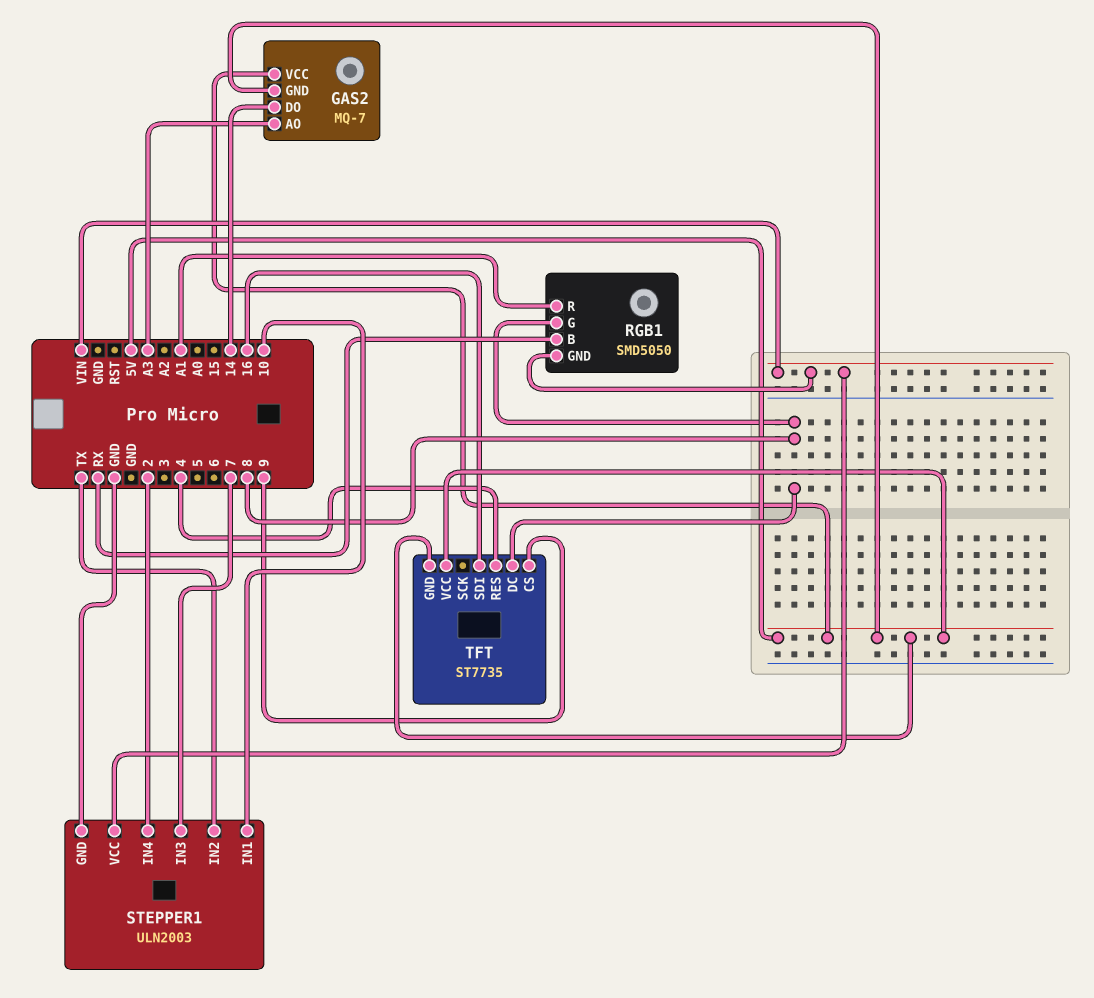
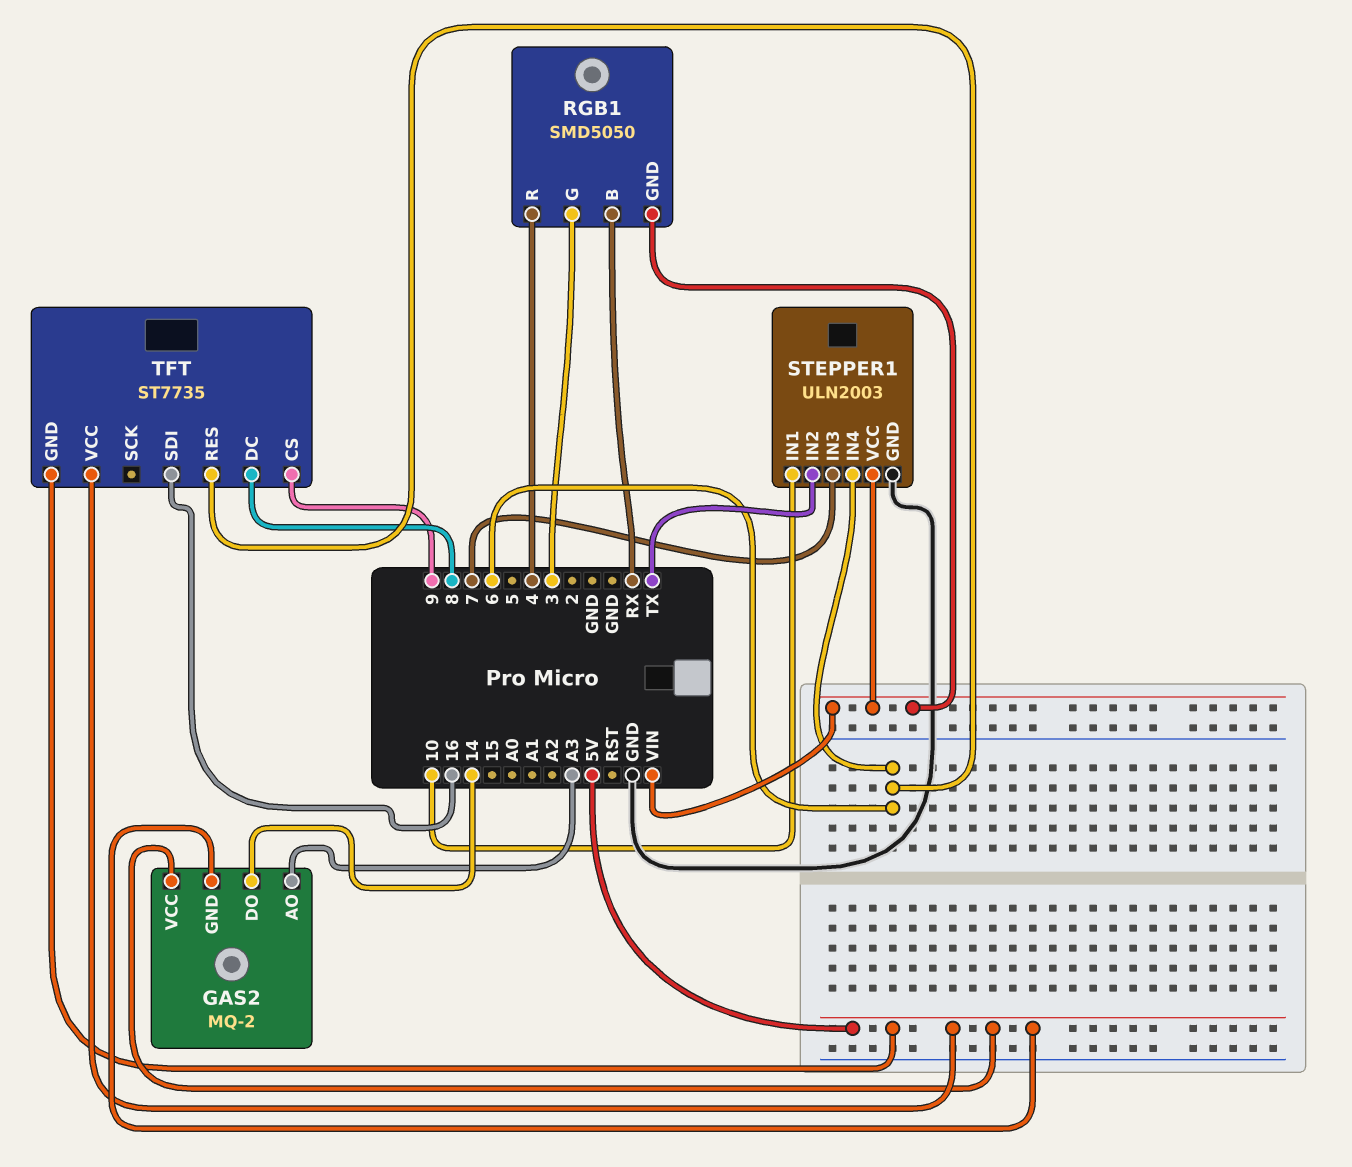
GAS2: MQ-7 -> MQ-2
RGB1 pin G: 8 -> 3
RGB1 pin R: A1 -> 4
STEPPER1 pin IN4: 2 -> 6
TFT pin RES: 4 -> 6

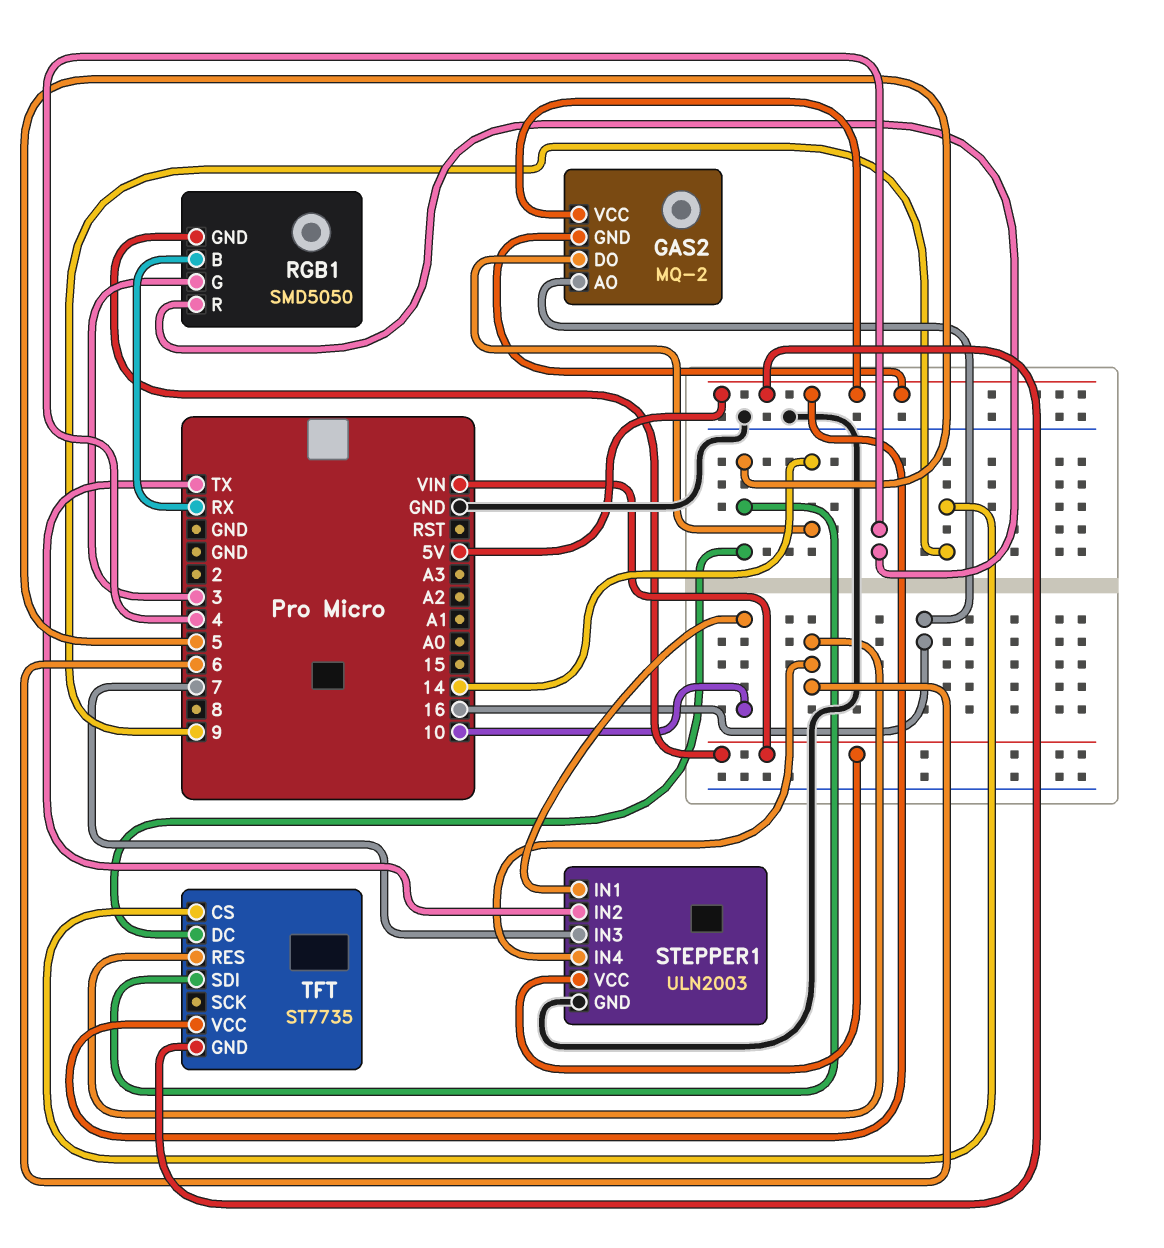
GAS2 pin AO: A3 -> 16
TFT pin DC: 8 -> 5
TFT pin SDI: 16 -> 5

